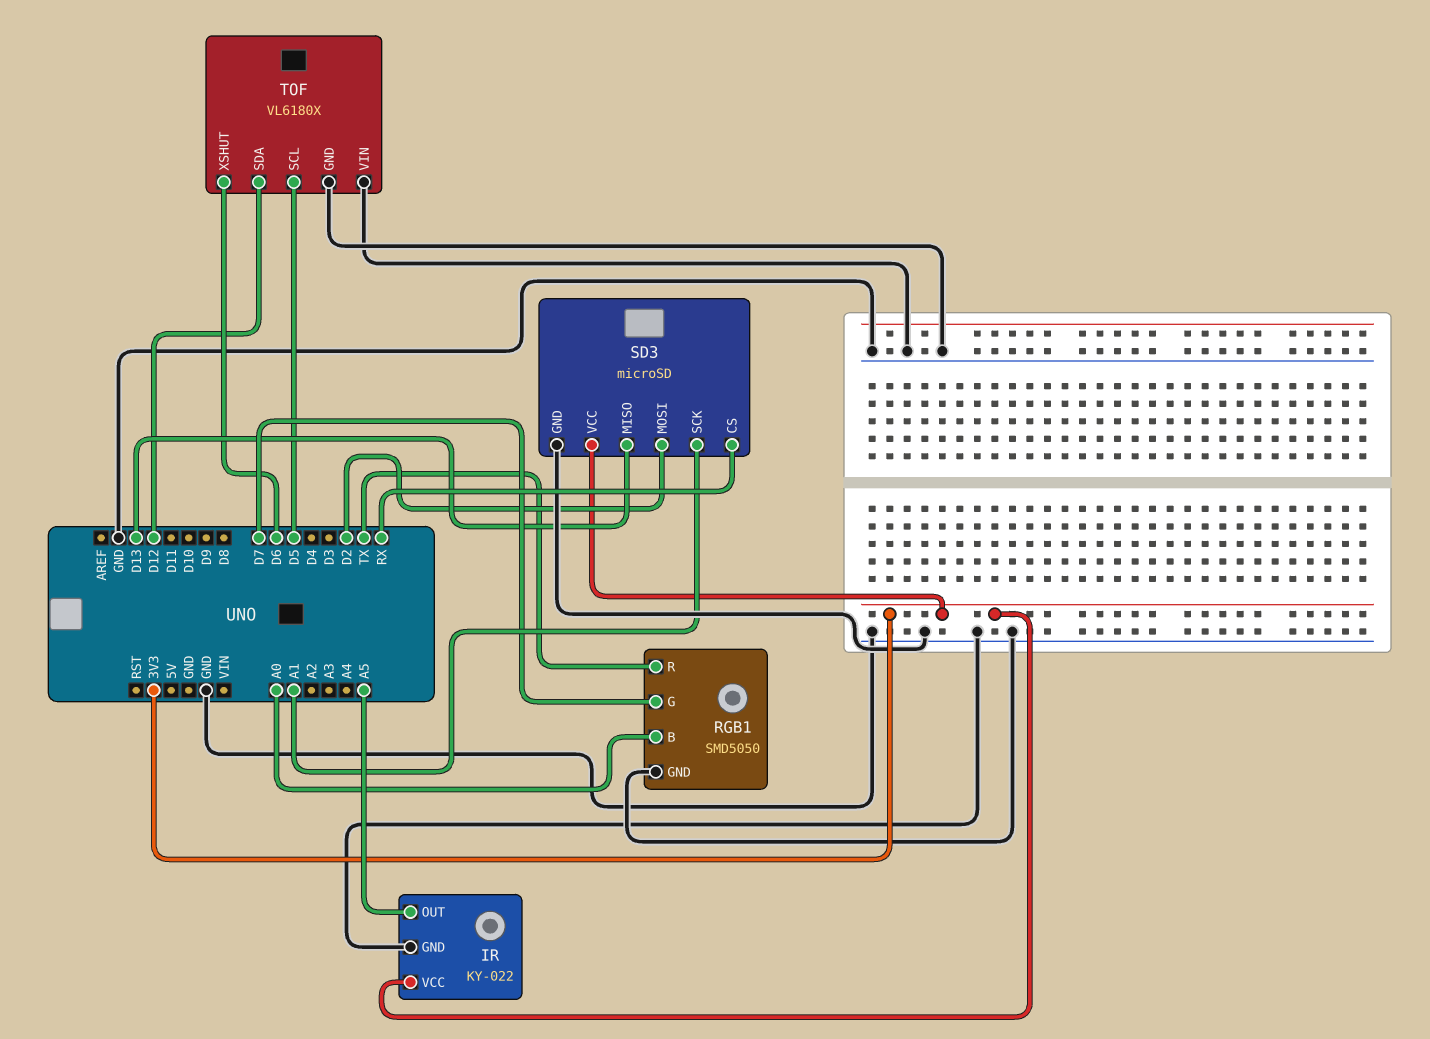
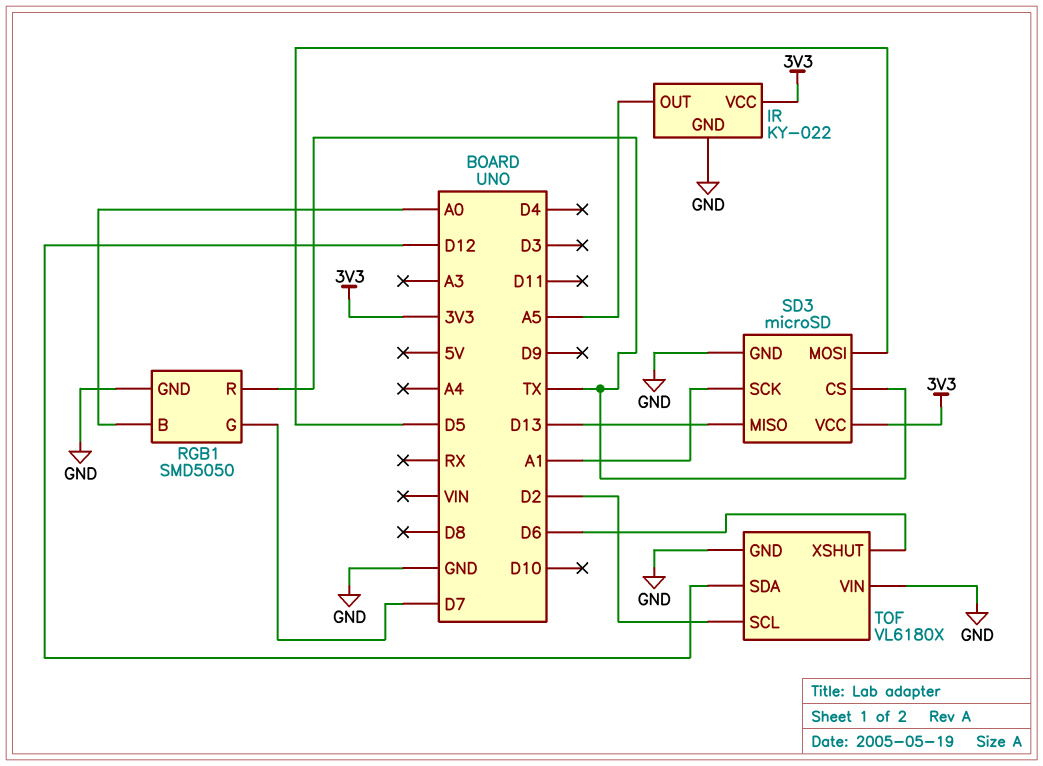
SD3 pin CS: RX -> TX
SD3 pin MOSI: D2 -> D5
TOF pin SCL: D5 -> D2

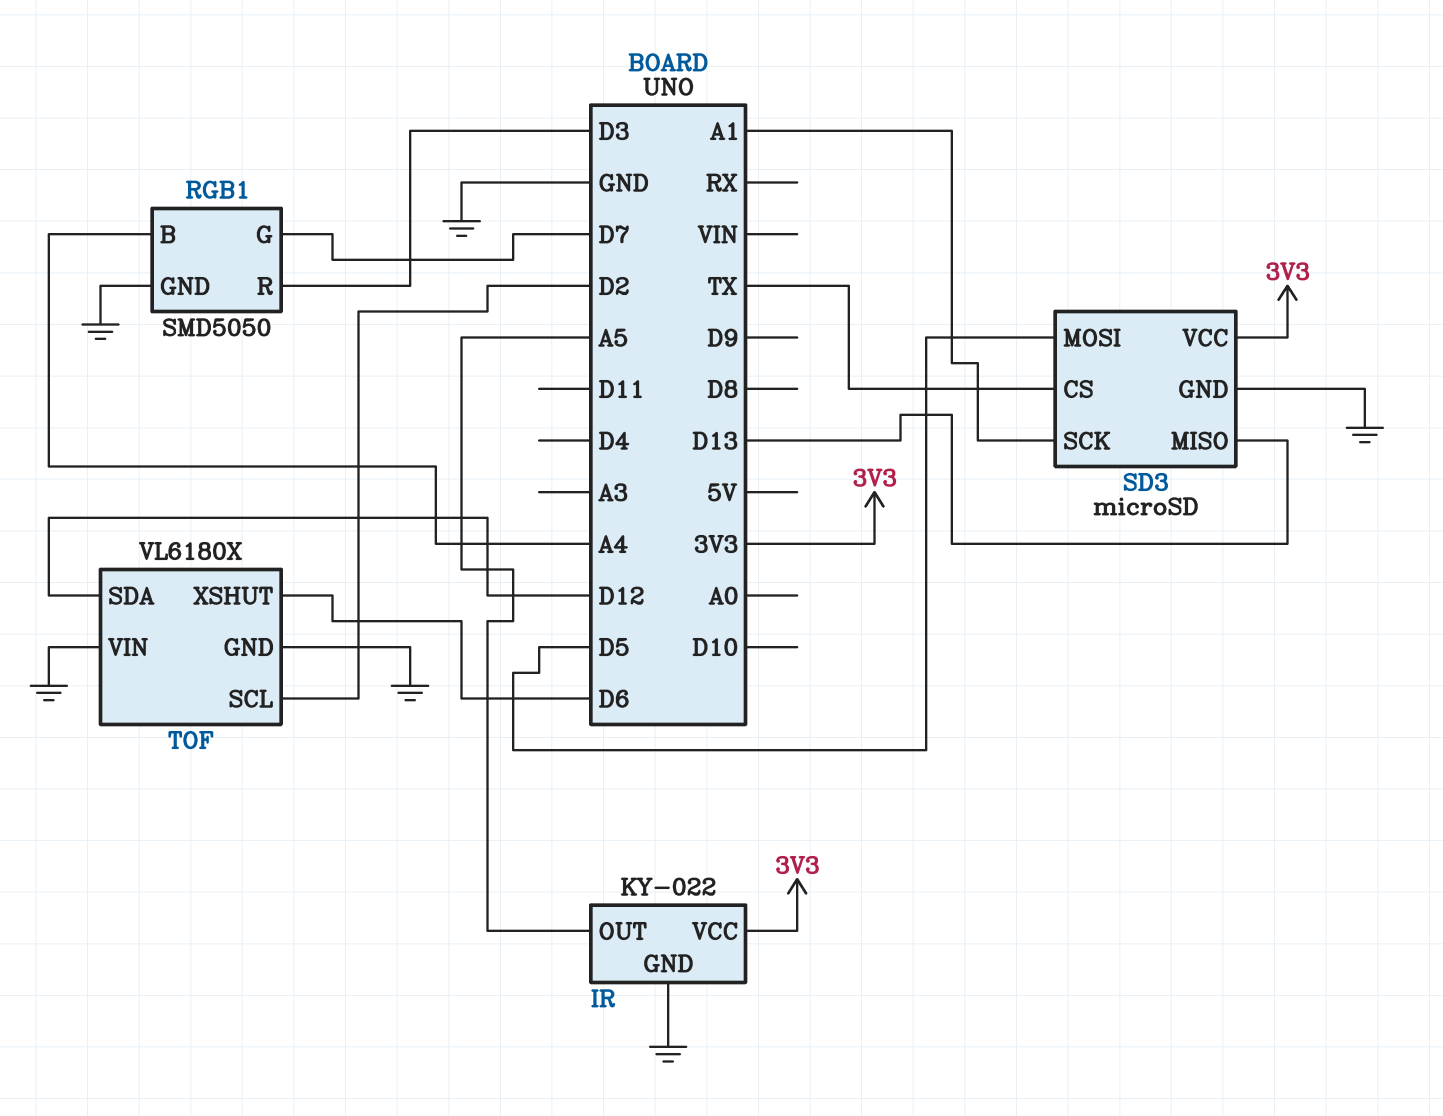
RGB1 pin B: A0 -> A4
RGB1 pin R: TX -> D3

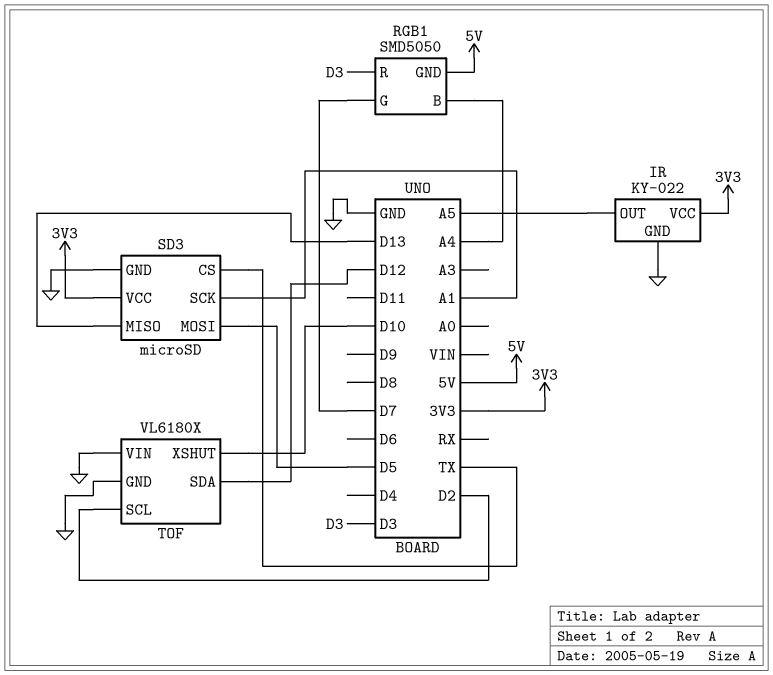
RGB1 pin GND: GND -> 5V
TOF pin XSHUT: D6 -> D10

